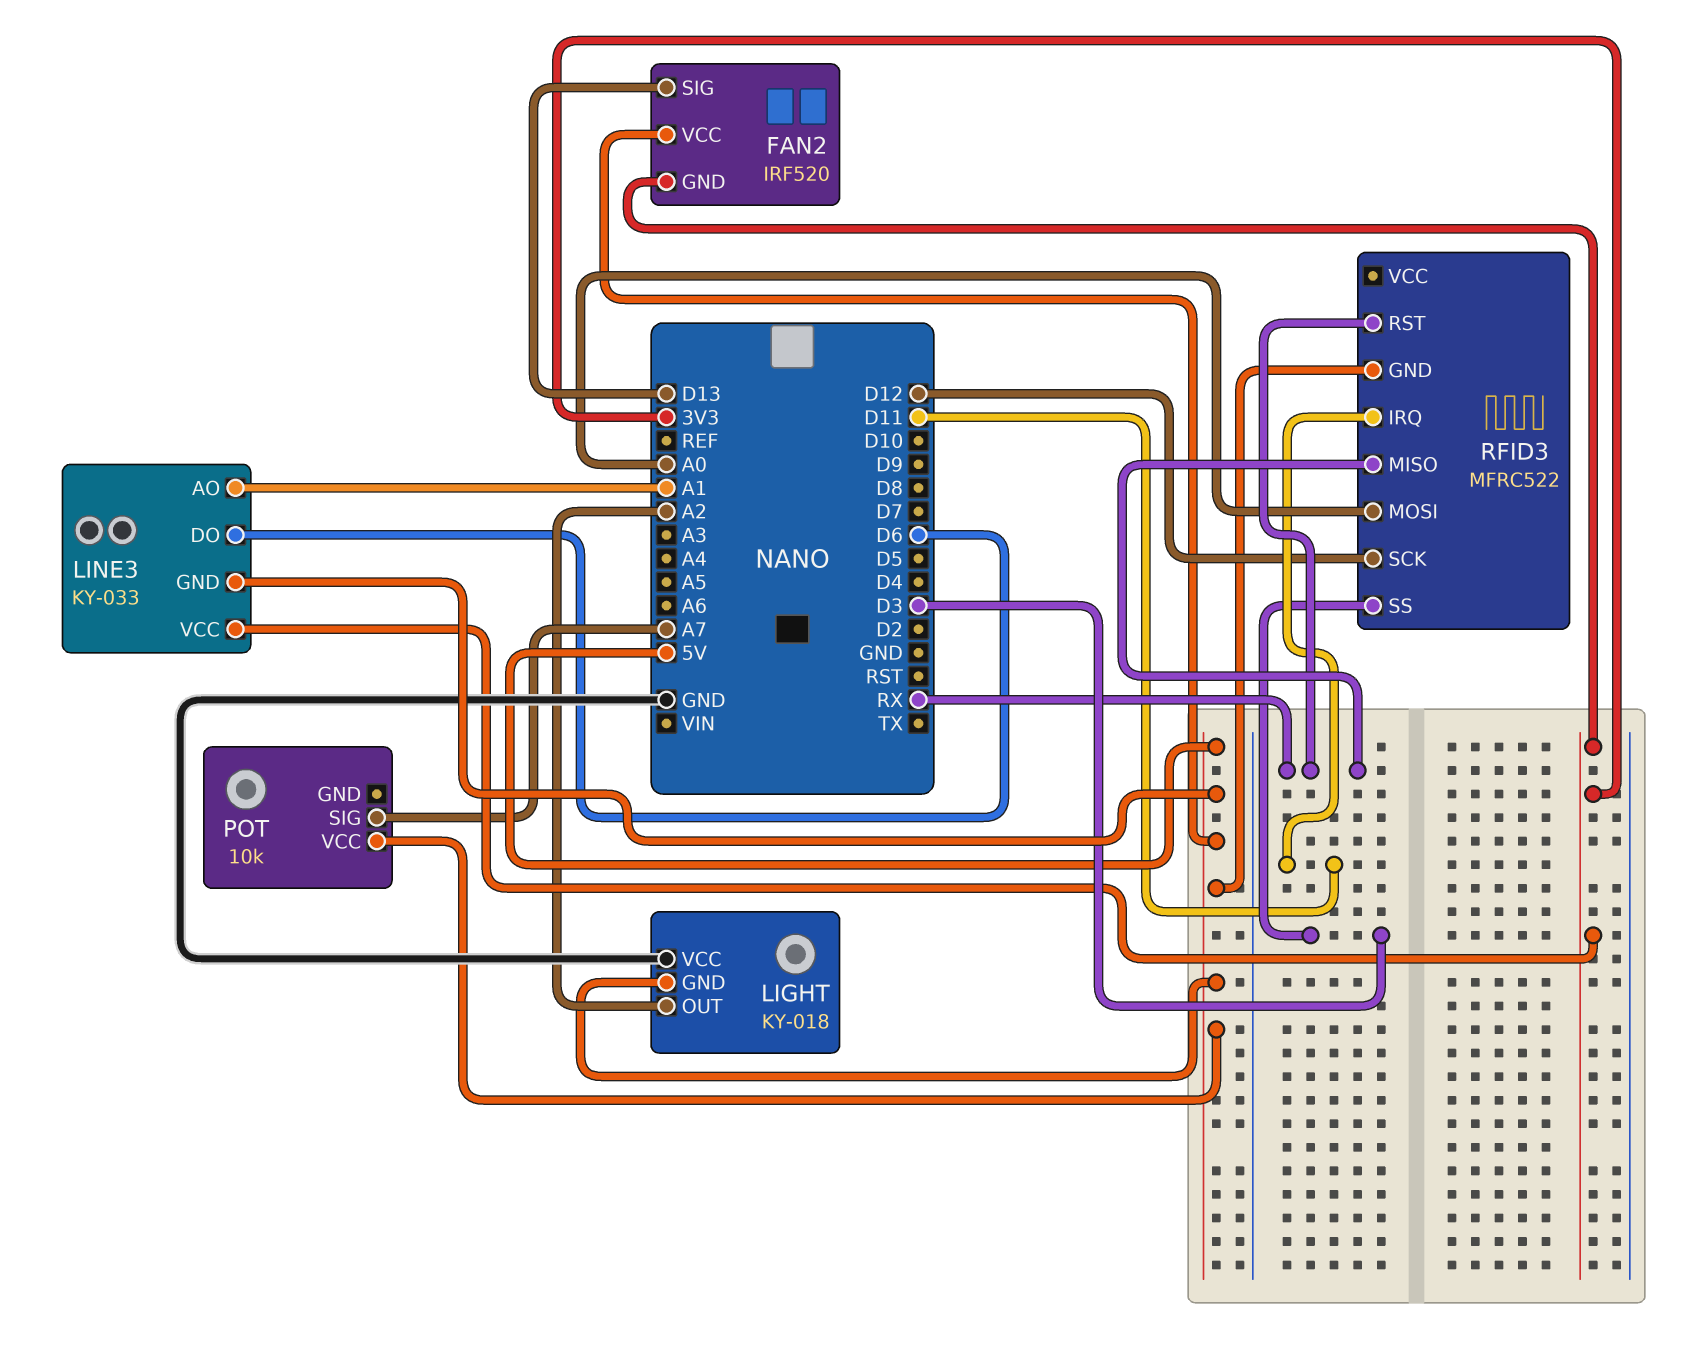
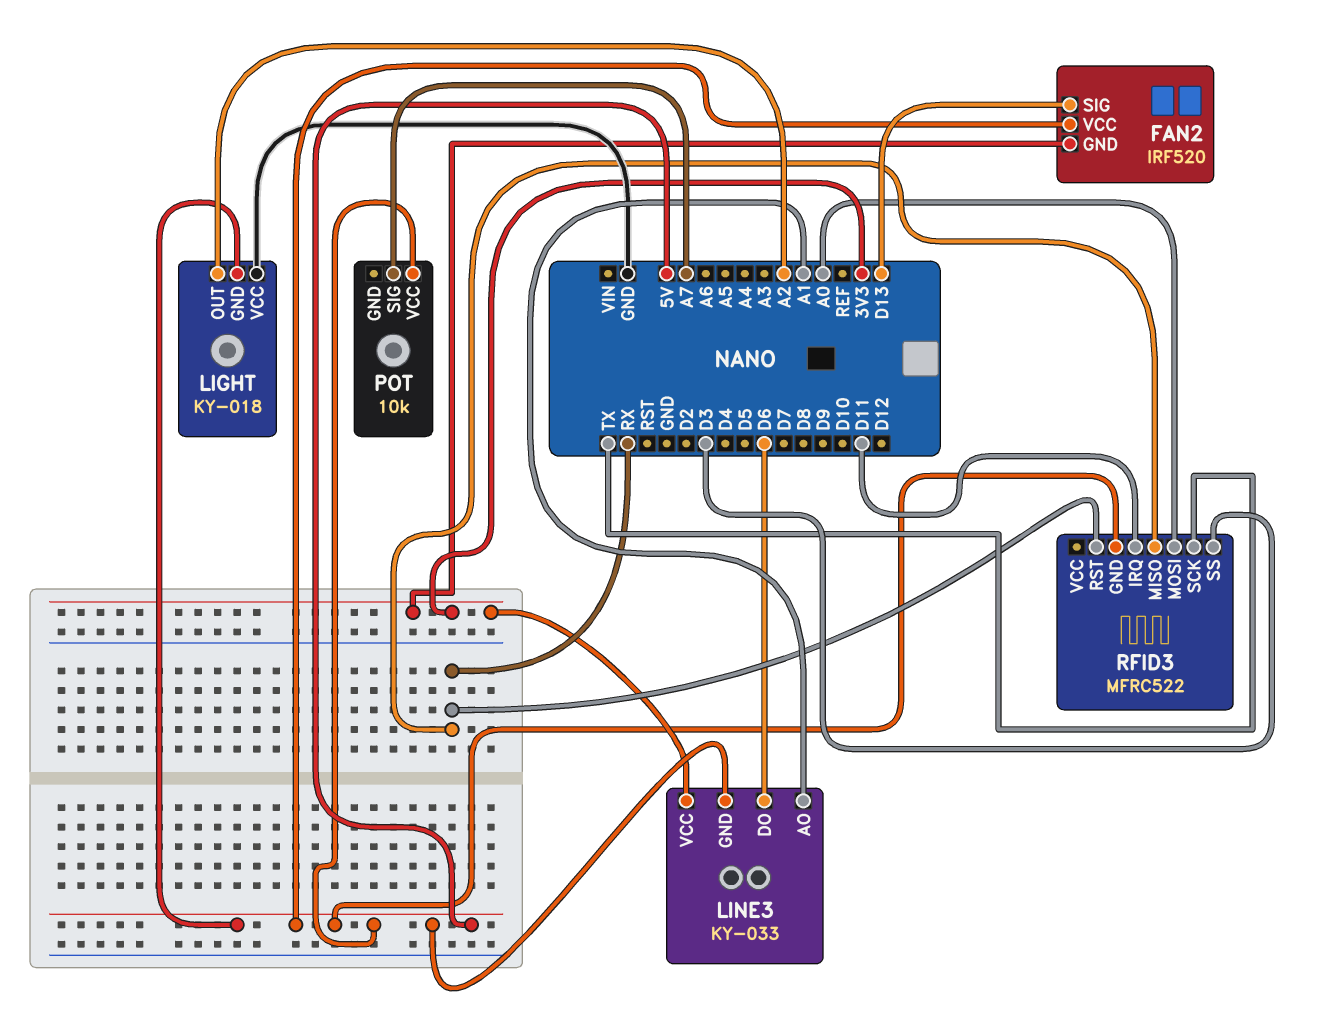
RFID3 pin SCK: D12 -> TX

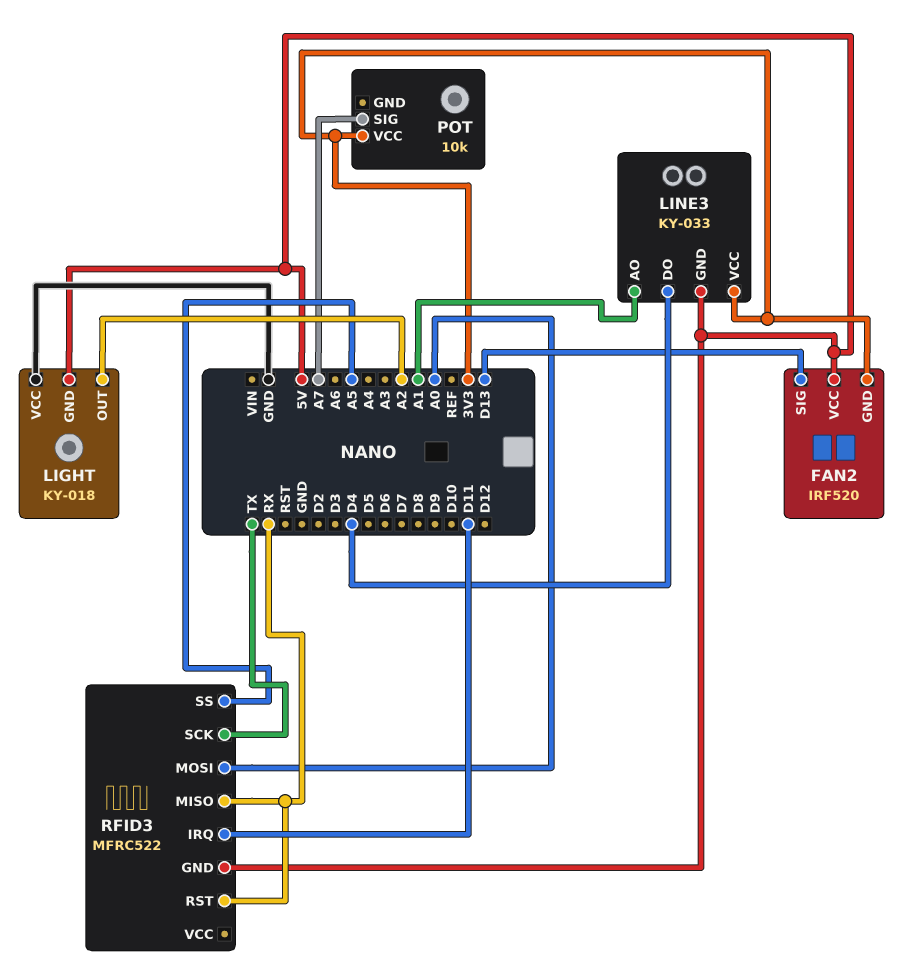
LINE3 pin DO: D6 -> D4
POT pin VCC: 5V -> 3V3
RFID3 pin SS: D3 -> A5

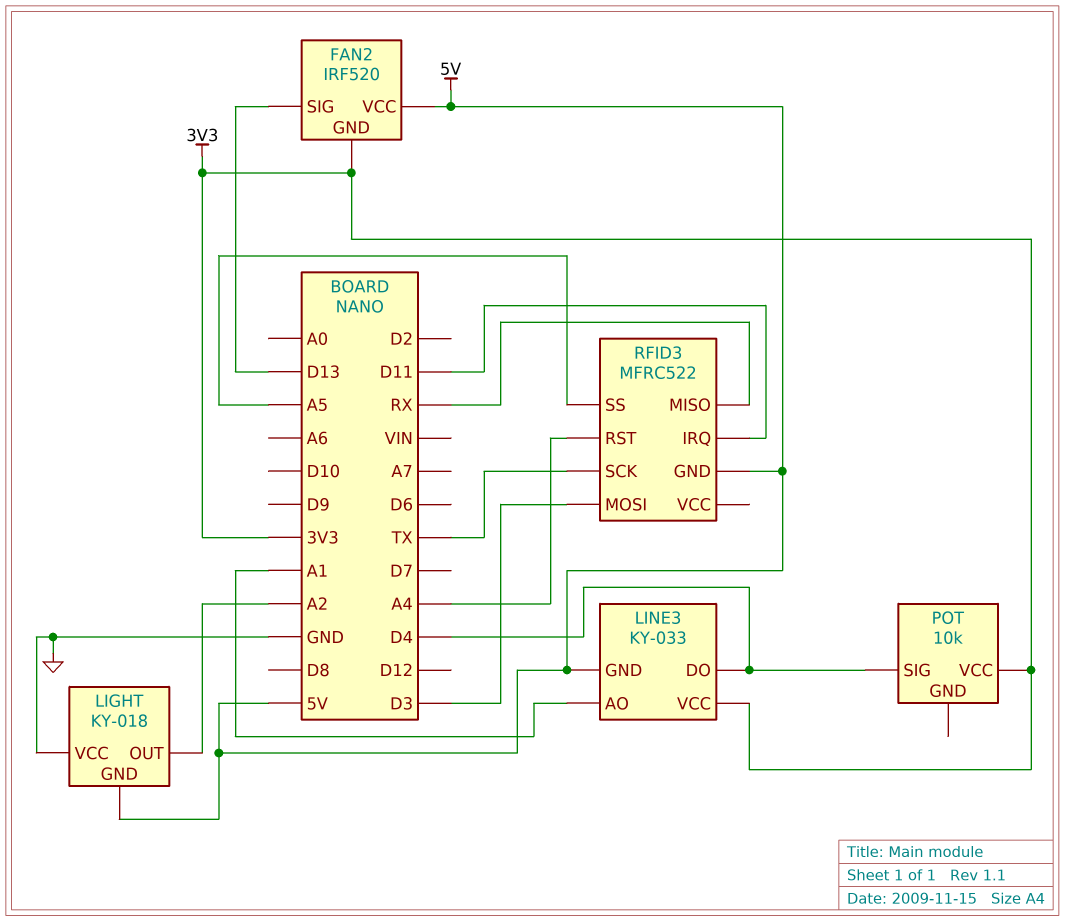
POT pin SIG: A7 -> D4
RFID3 pin MOSI: A0 -> D3
RFID3 pin RST: RX -> A4

